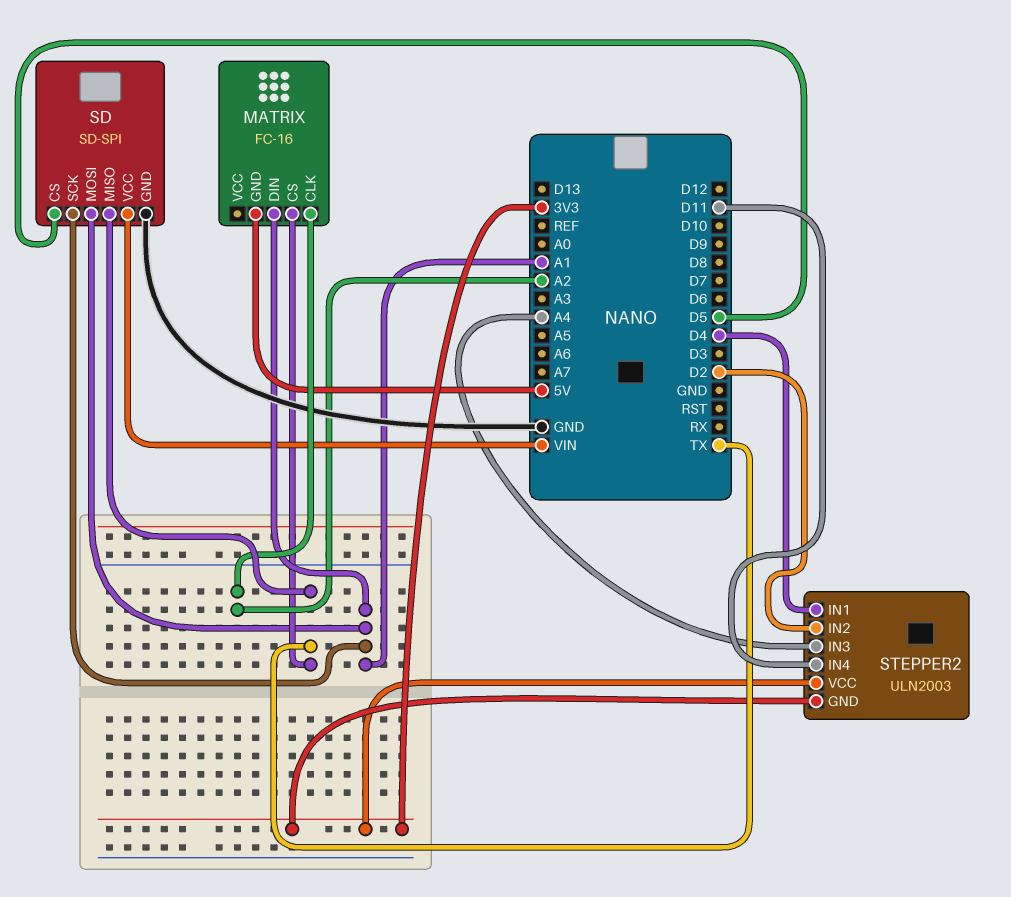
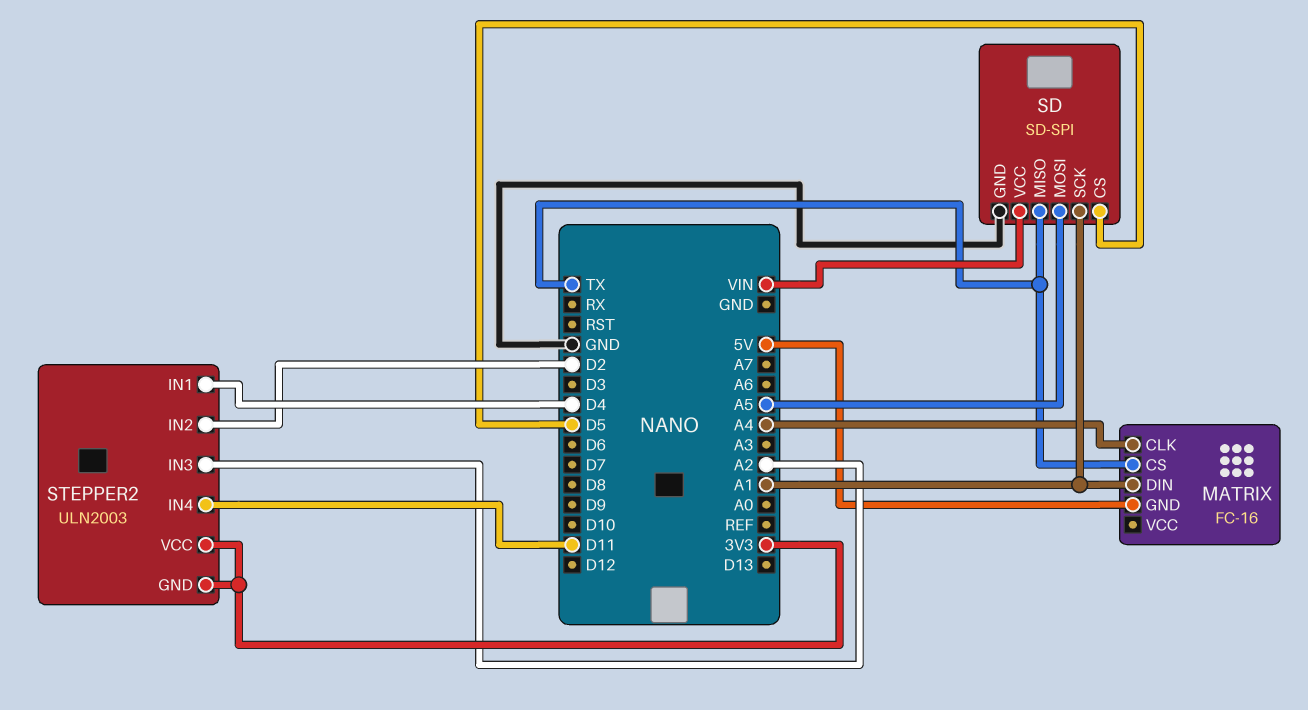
MATRIX pin CLK: A2 -> A4
SD pin MOSI: A1 -> A5
STEPPER2 pin IN3: A4 -> A2

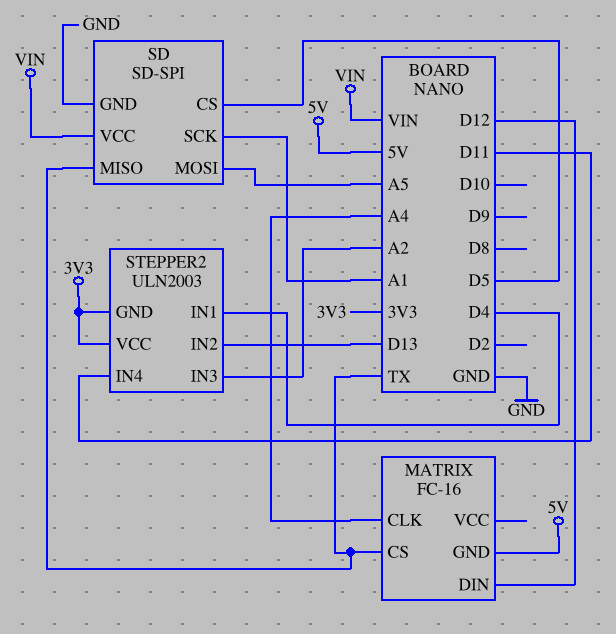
MATRIX pin DIN: A1 -> D12
STEPPER2 pin IN2: D2 -> D13

